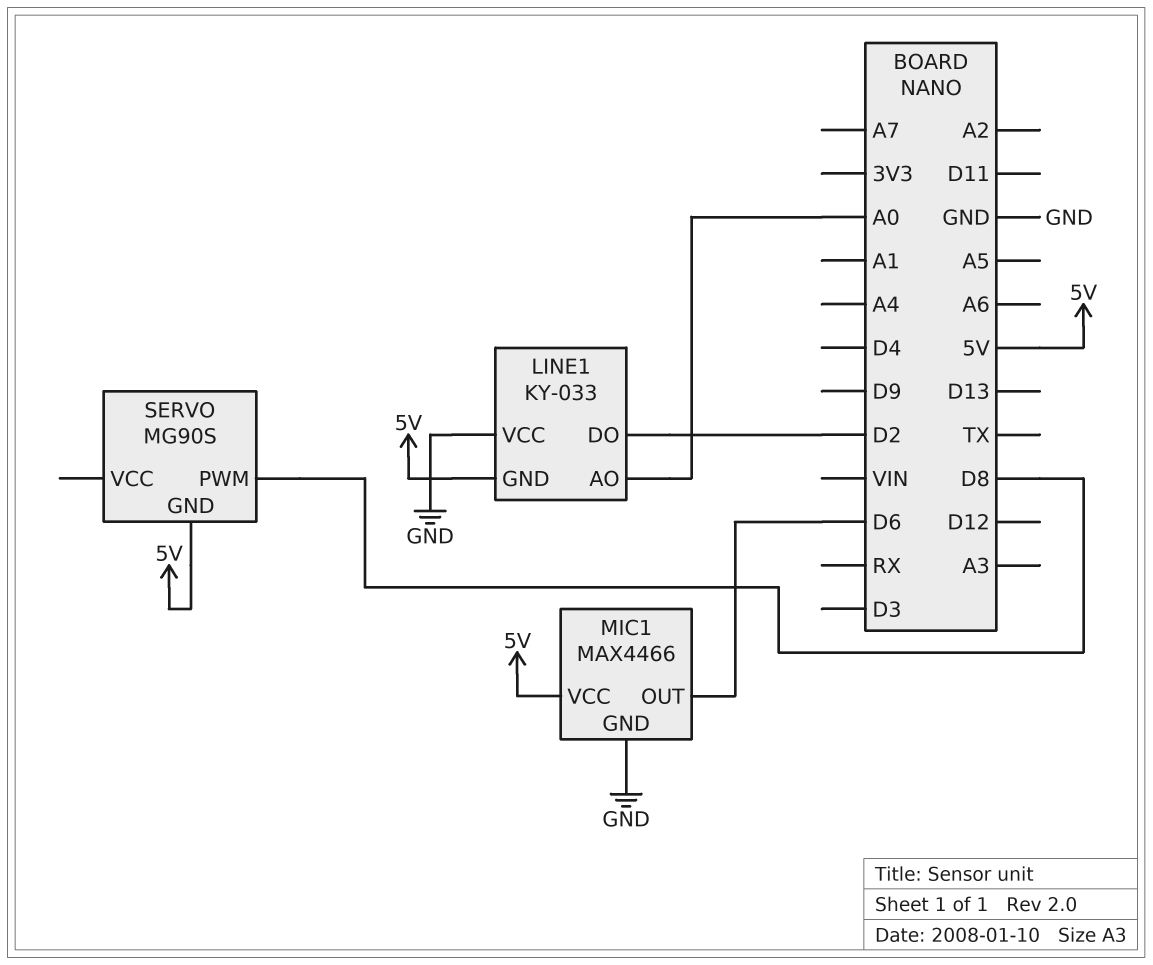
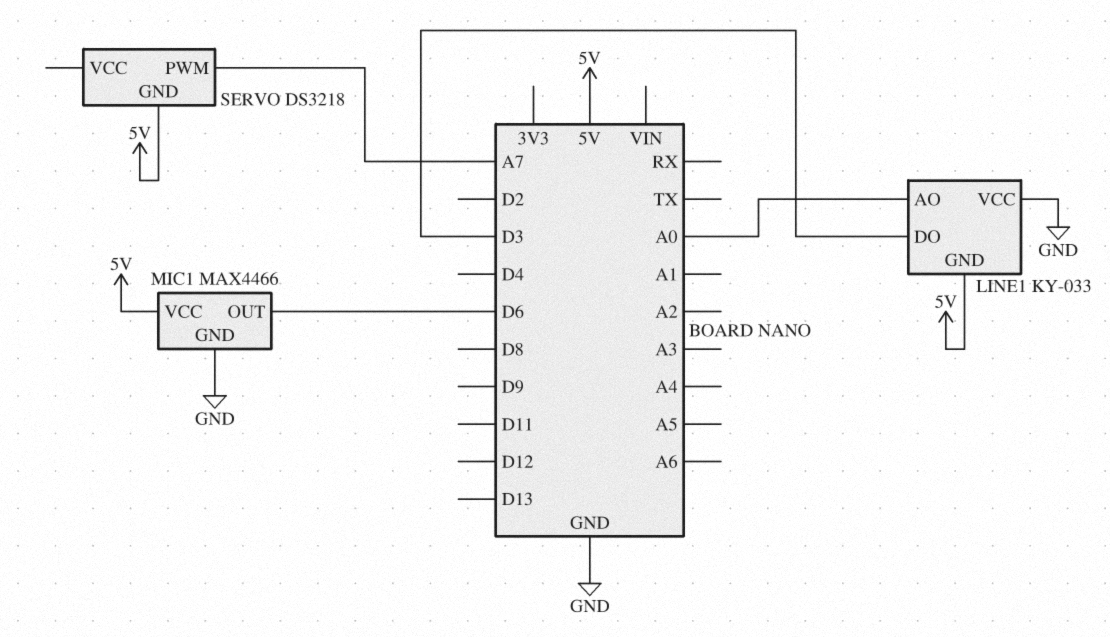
LINE1 pin DO: D2 -> D3
SERVO: MG90S -> DS3218
SERVO pin PWM: D8 -> A7

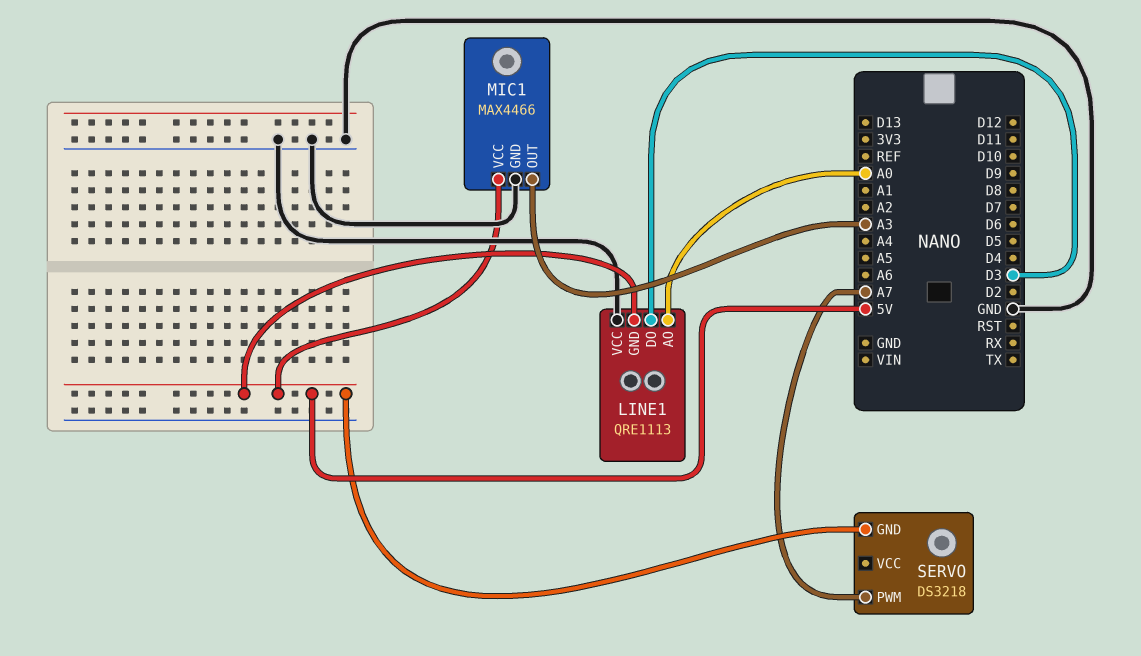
LINE1: KY-033 -> QRE1113
MIC1 pin OUT: D6 -> A3

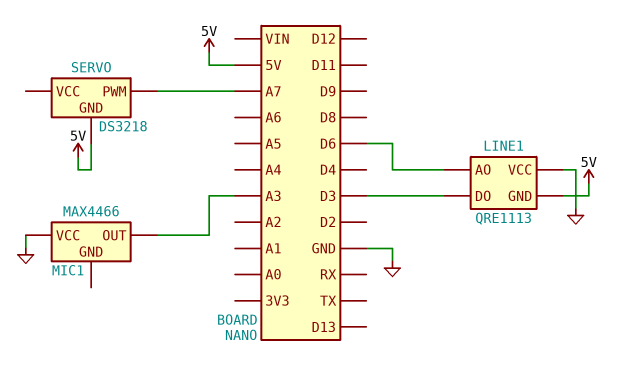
LINE1 pin AO: A0 -> D6
MIC1 pin GND: GND -> none
MIC1 pin VCC: 5V -> GND

